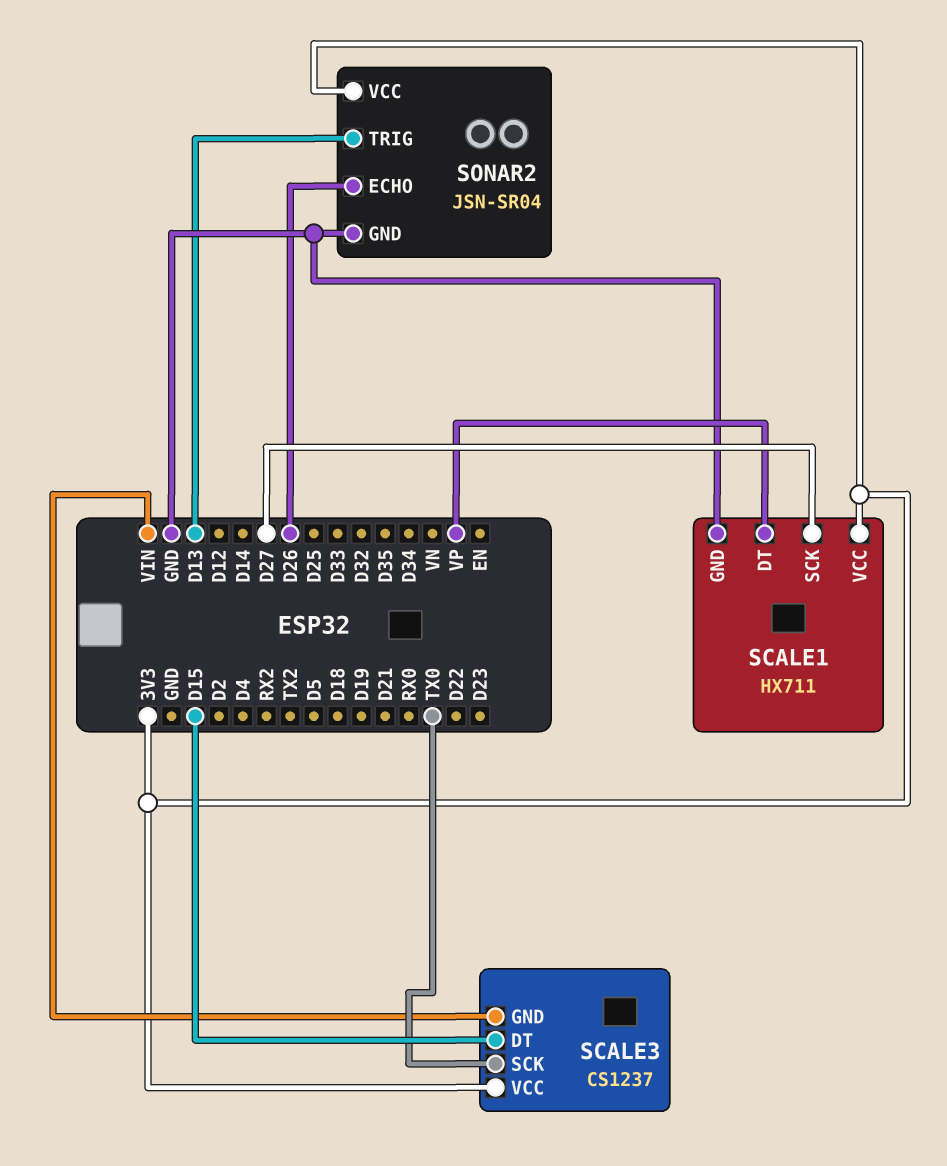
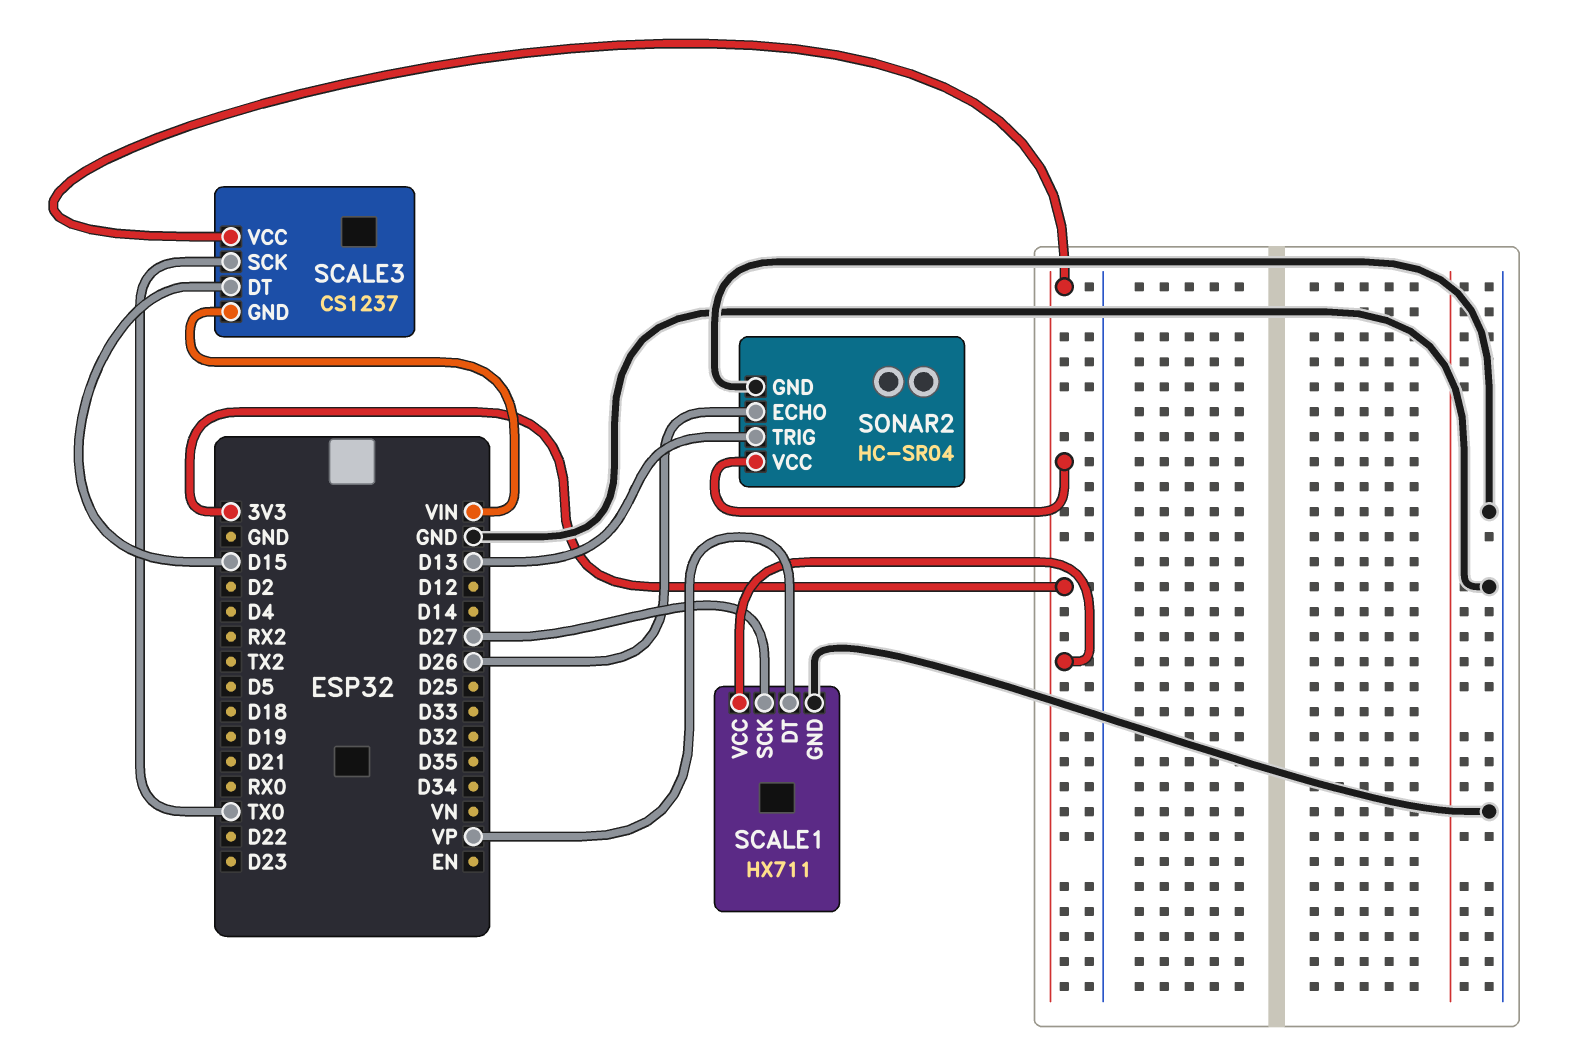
SONAR2: JSN-SR04 -> HC-SR04

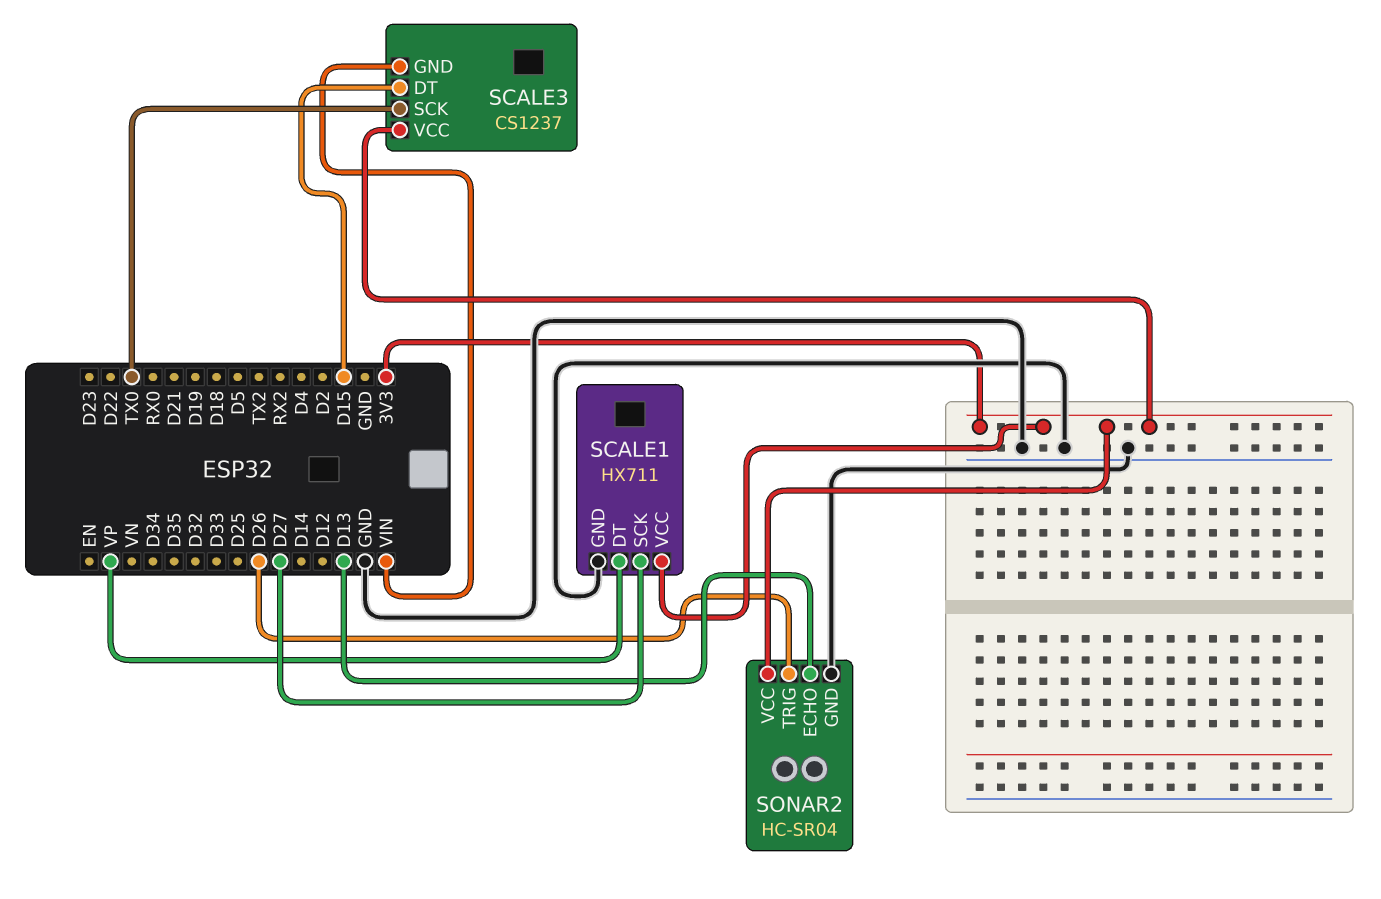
SONAR2 pin ECHO: D26 -> D13
SONAR2 pin TRIG: D13 -> D26

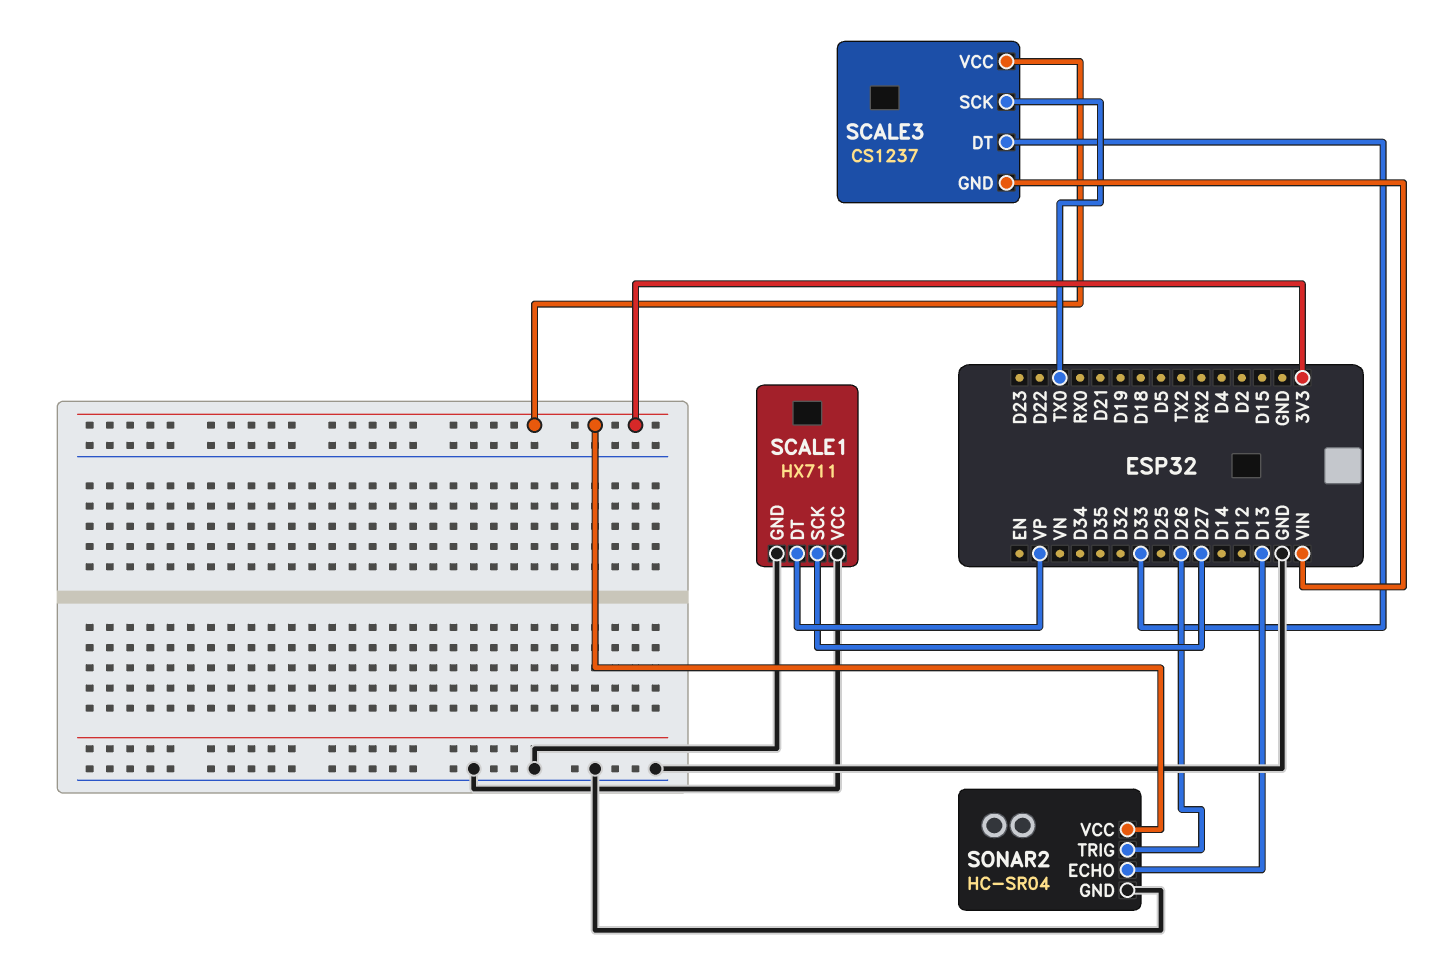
SCALE1 pin VCC: 3V3 -> GND
SCALE3 pin DT: D15 -> D33

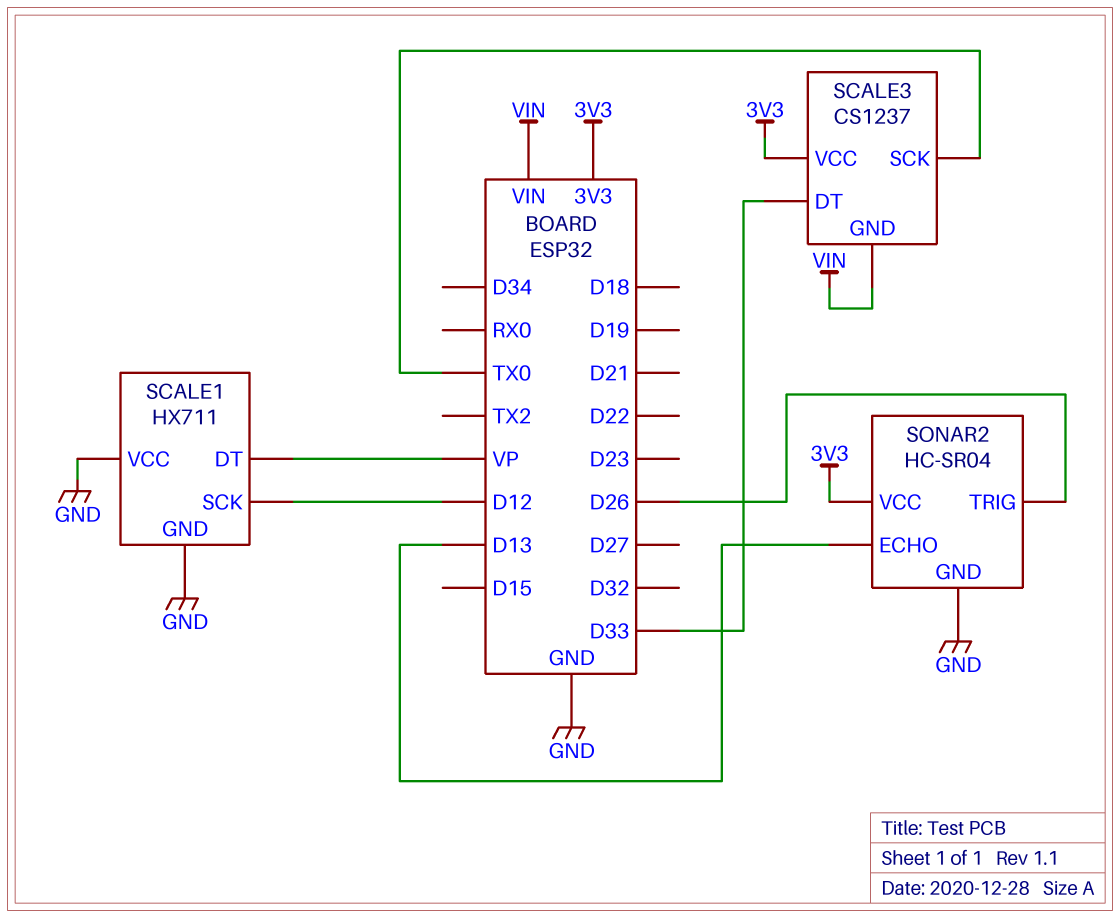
SCALE1 pin SCK: D27 -> D12

